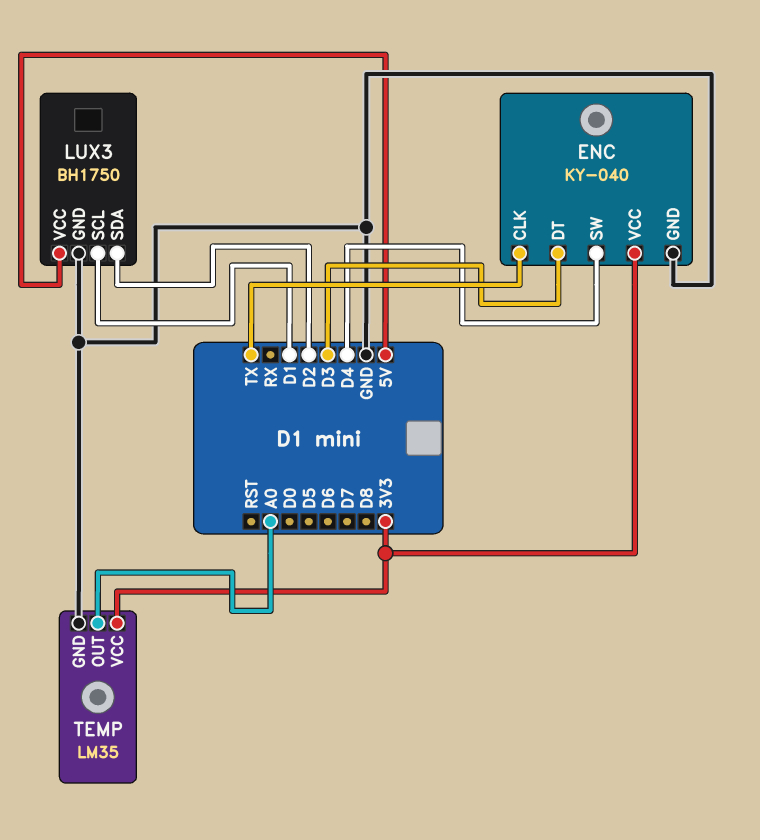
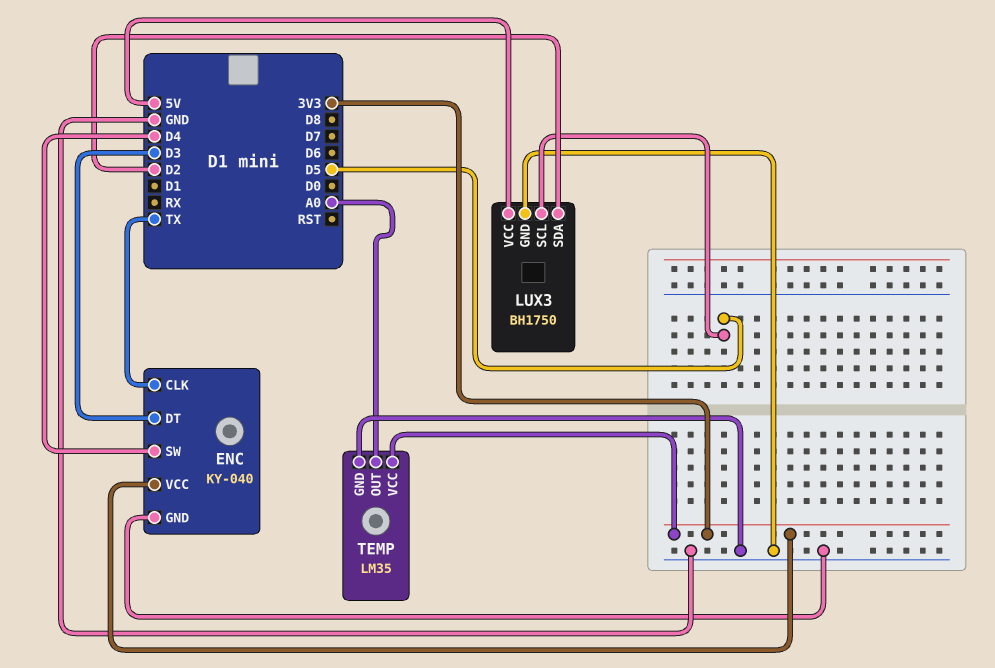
LUX3 pin SCL: D1 -> D5

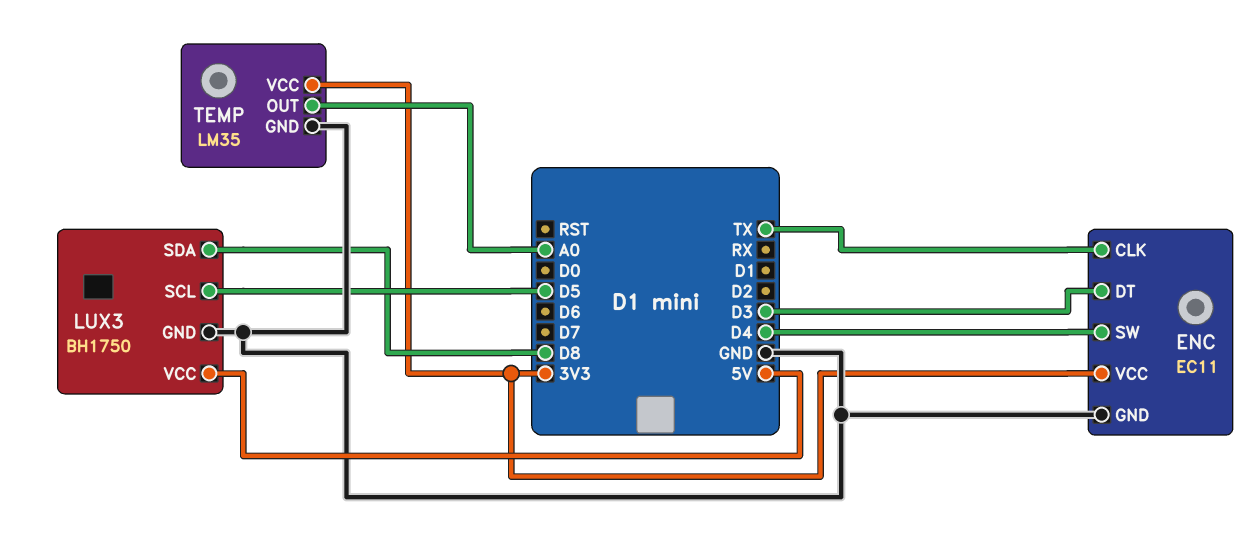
ENC: KY-040 -> EC11
LUX3 pin SDA: D2 -> D8

